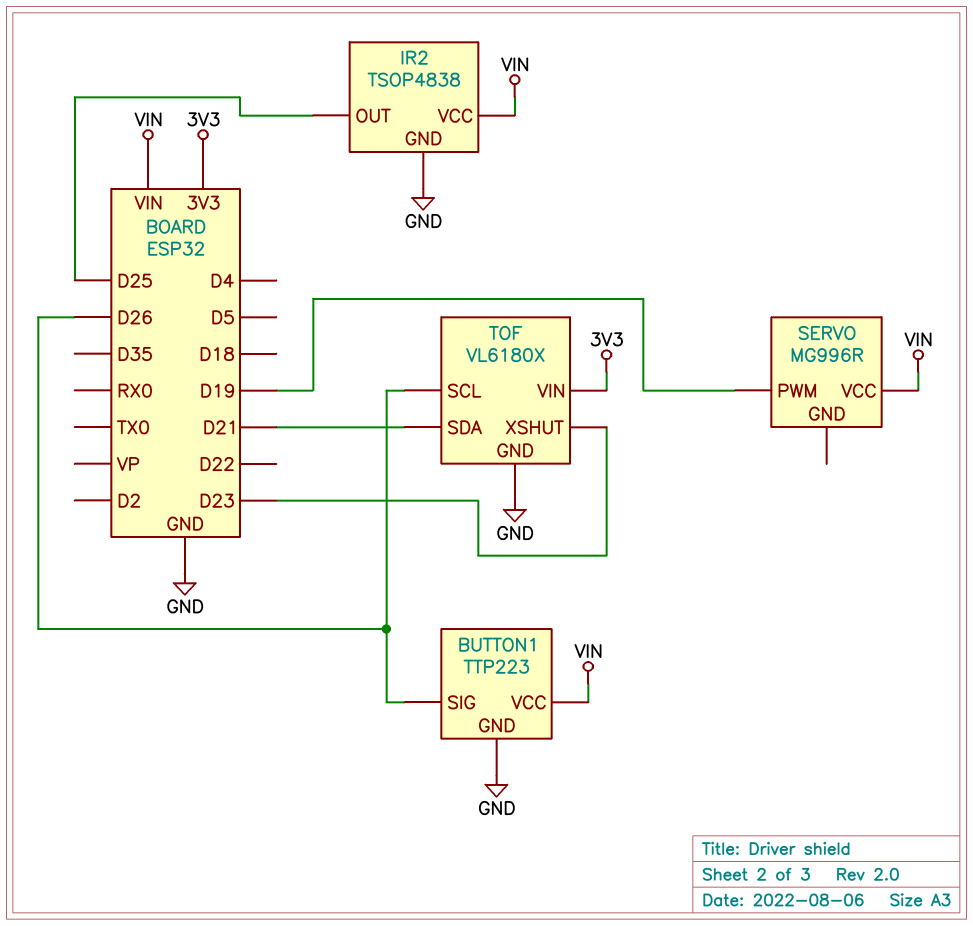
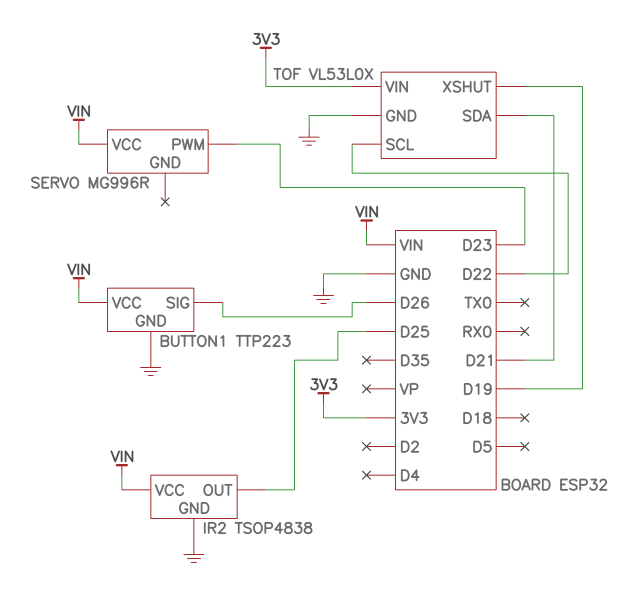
SERVO pin PWM: D19 -> D23
TOF: VL6180X -> VL53L0X
TOF pin SCL: D26 -> D22
TOF pin XSHUT: D23 -> D19

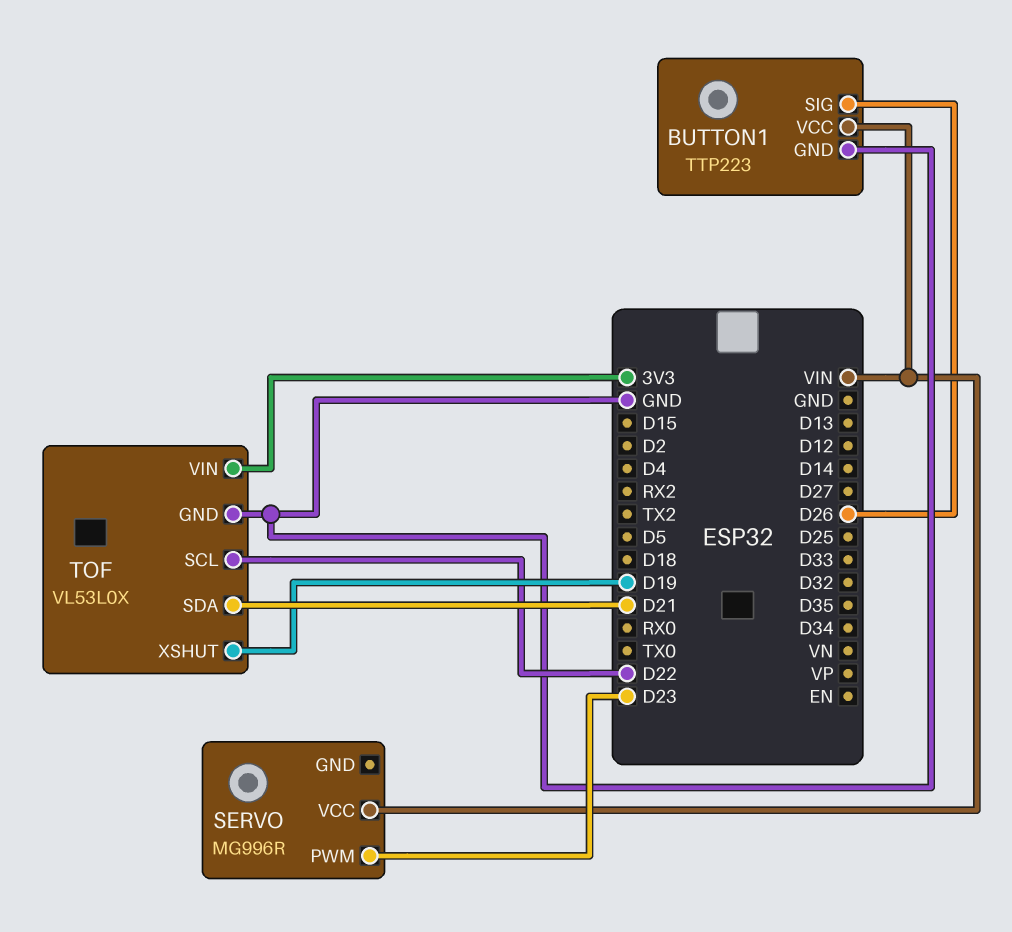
IR2: TSOP4838 -> none
IR2 pin GND: GND -> none
IR2 pin OUT: D25 -> none
IR2 pin VCC: VIN -> none

